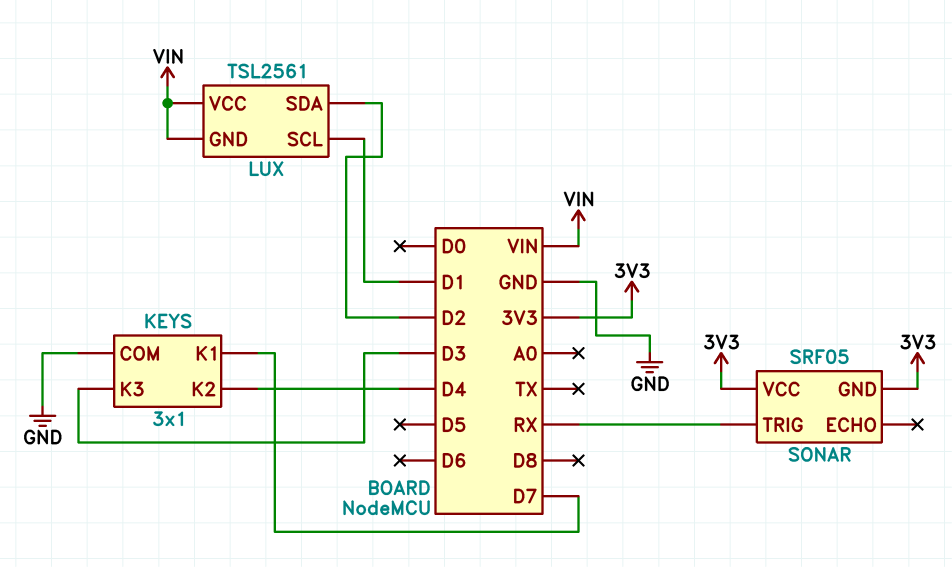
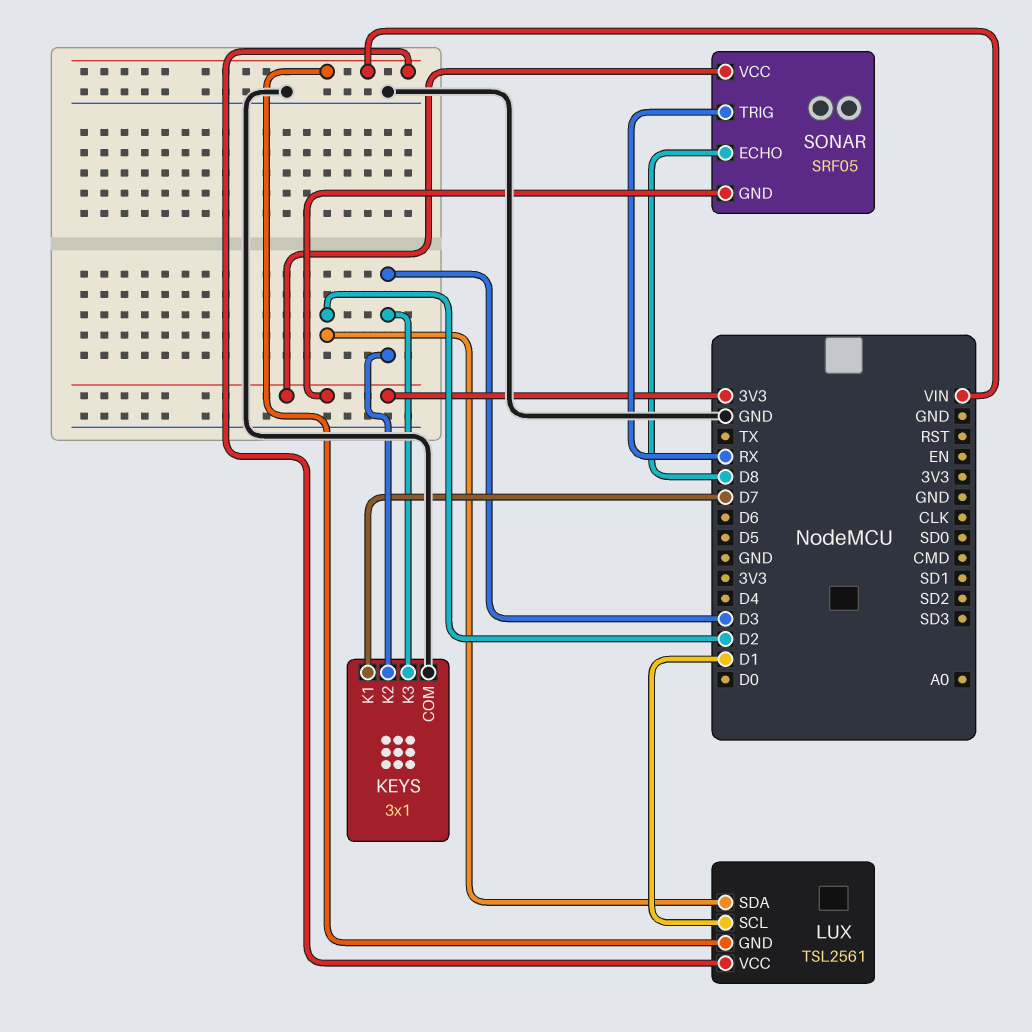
KEYS pin K2: D4 -> D3
SONAR pin ECHO: none -> D8

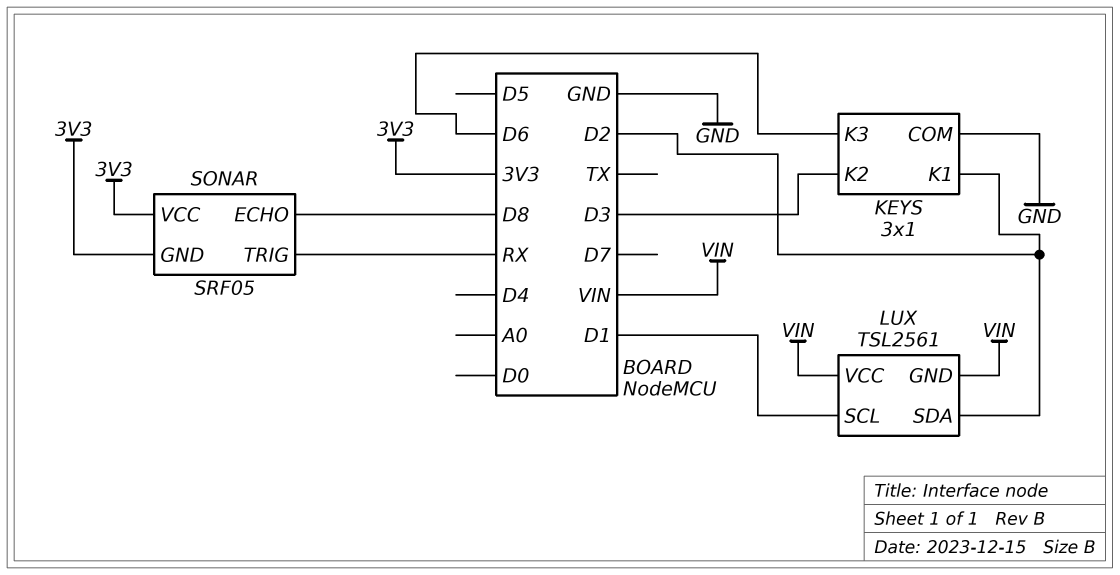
KEYS pin K1: D7 -> D2
KEYS pin K3: D3 -> D6

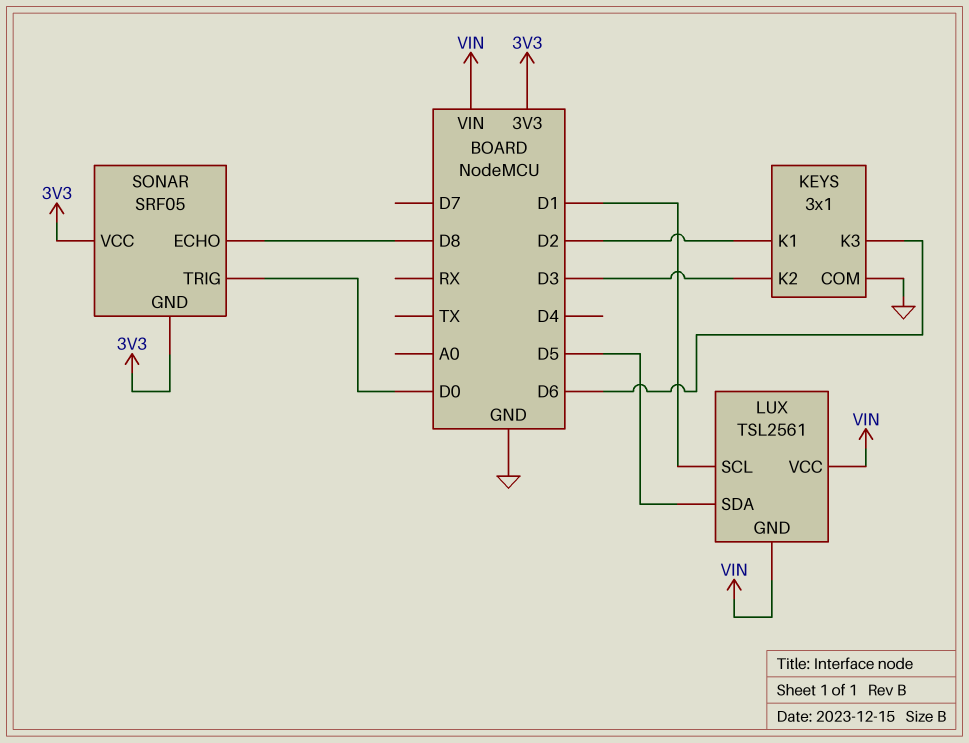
LUX pin SDA: D2 -> D5
SONAR pin TRIG: RX -> D0

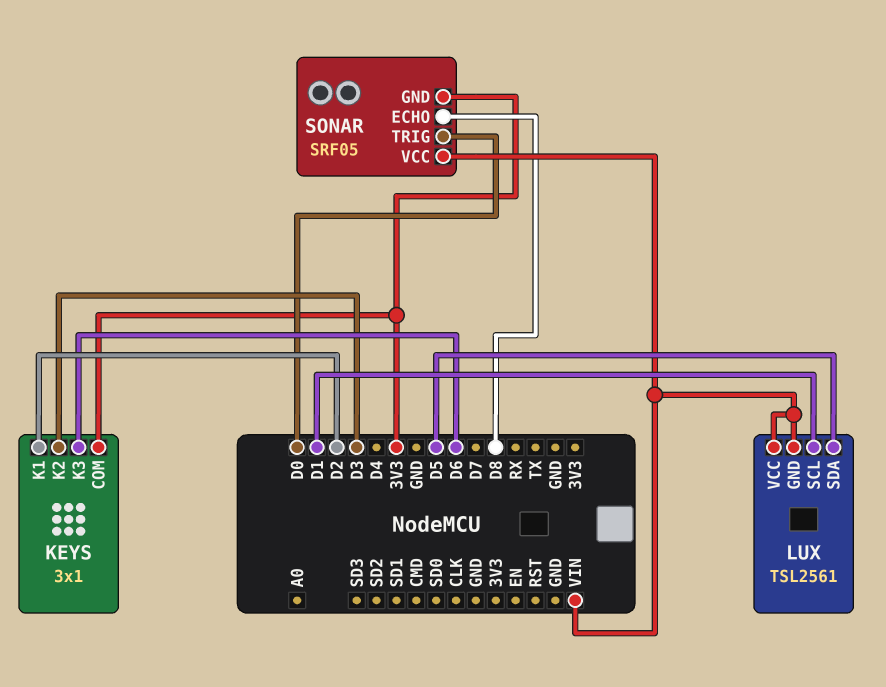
KEYS pin COM: GND -> 3V3
SONAR pin VCC: 3V3 -> VIN

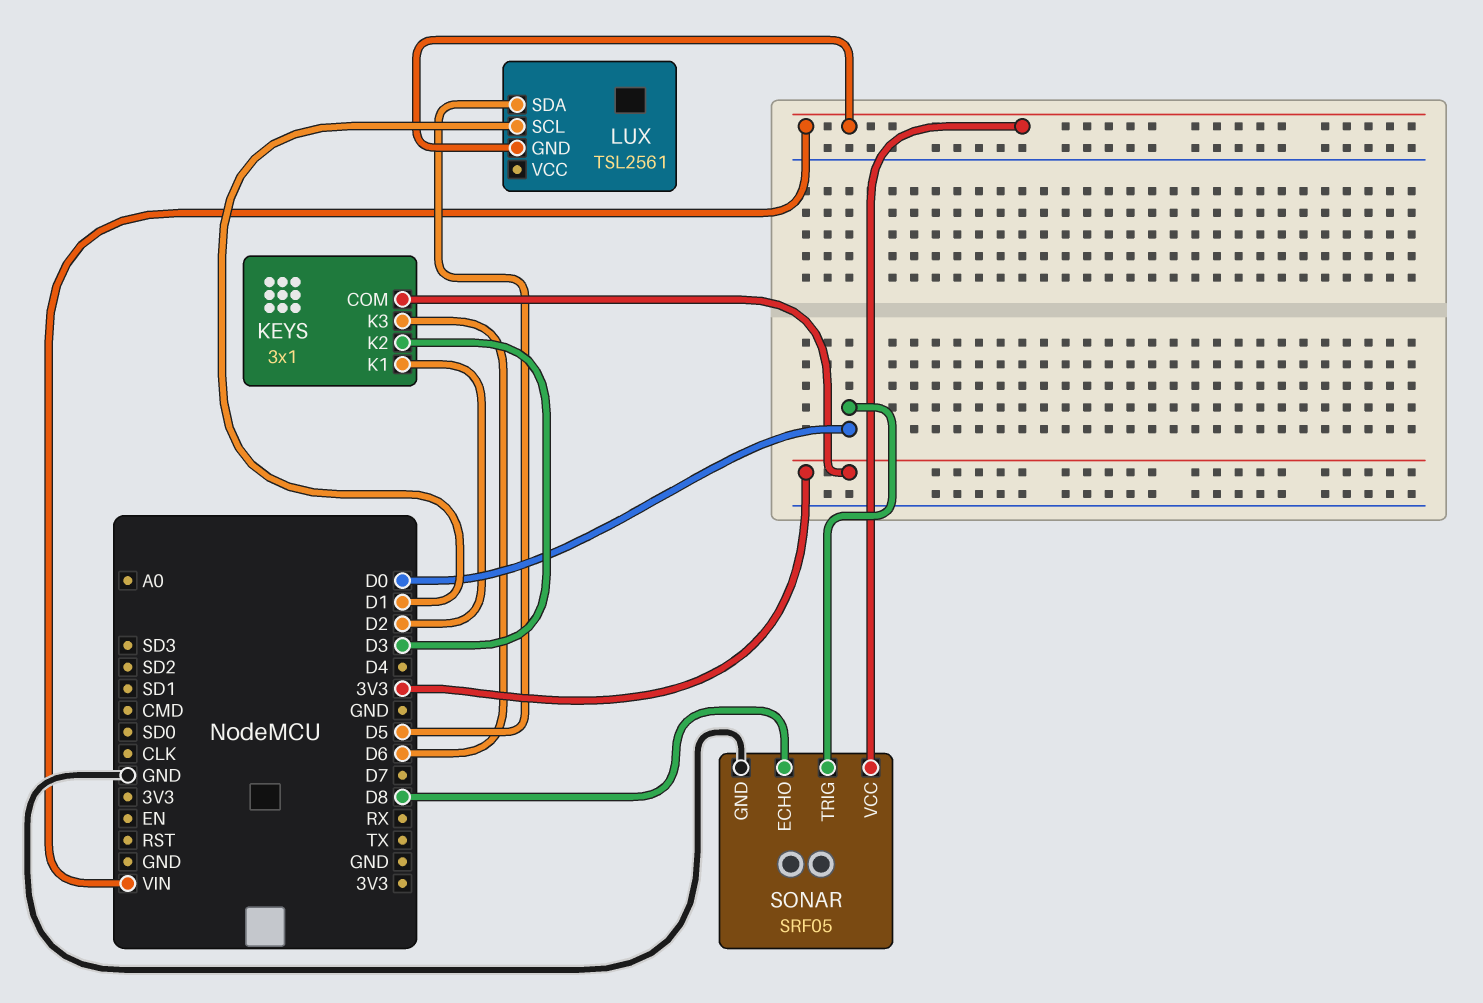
LUX pin VCC: VIN -> none
SONAR pin GND: 3V3 -> GND

